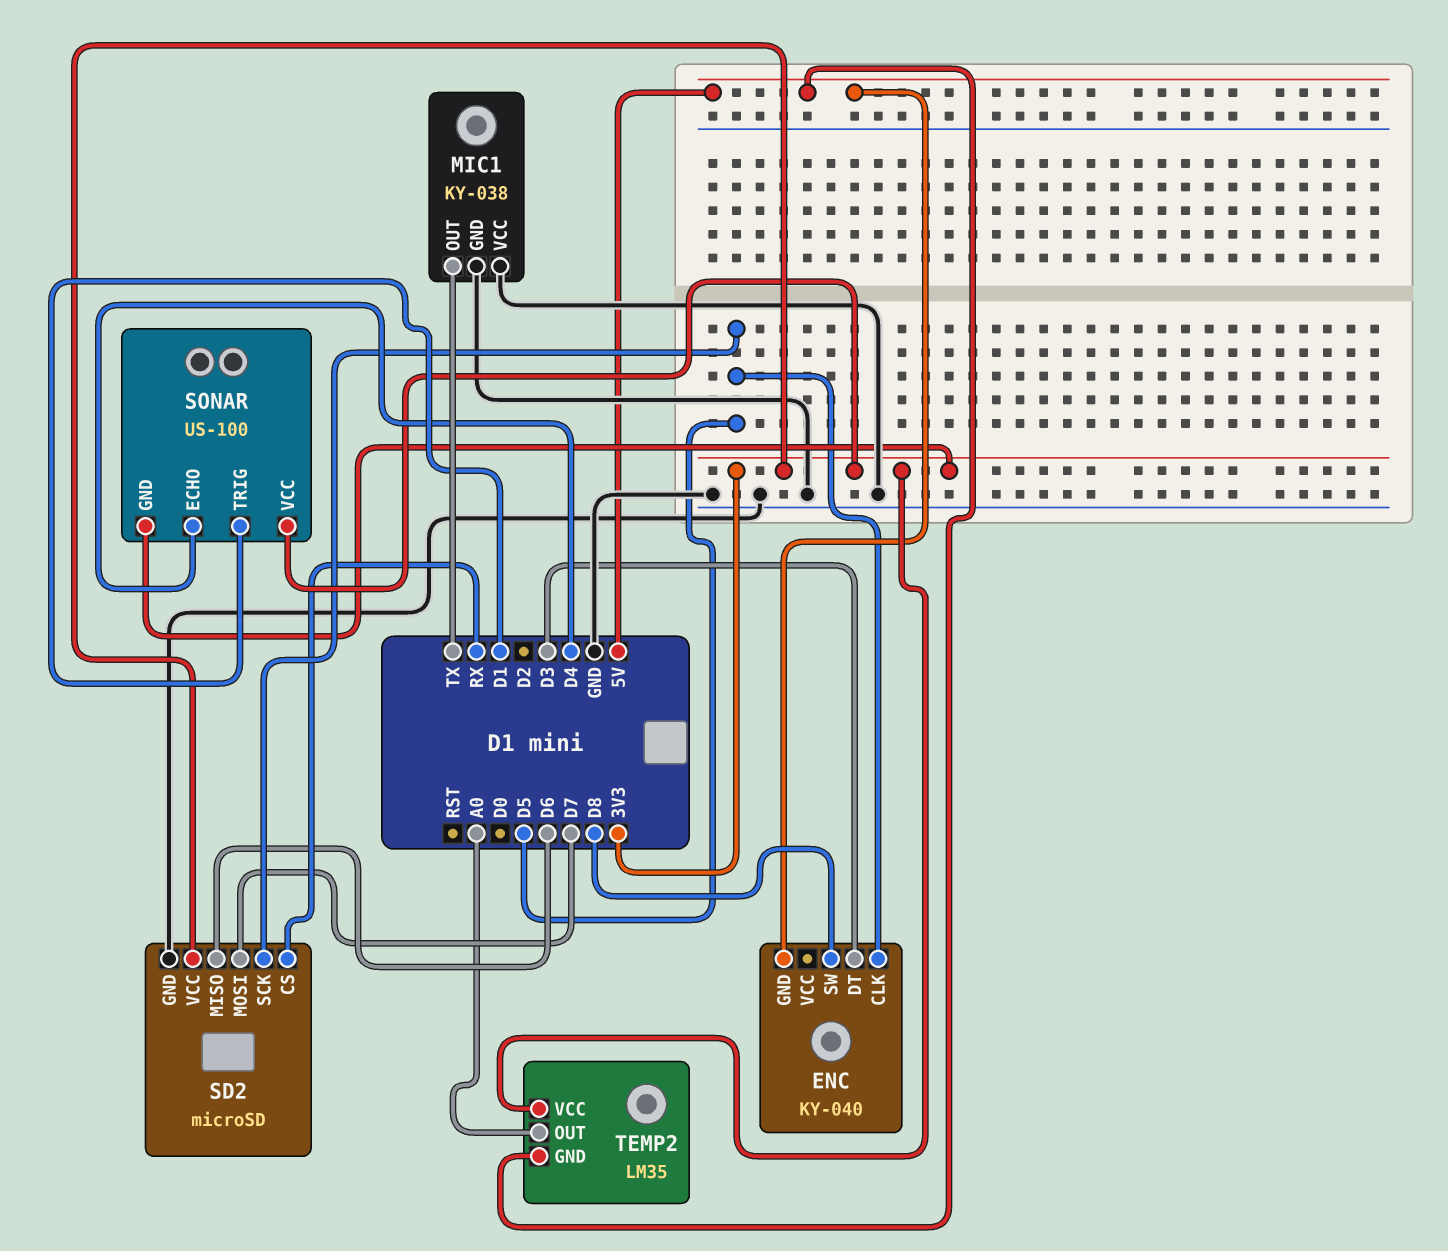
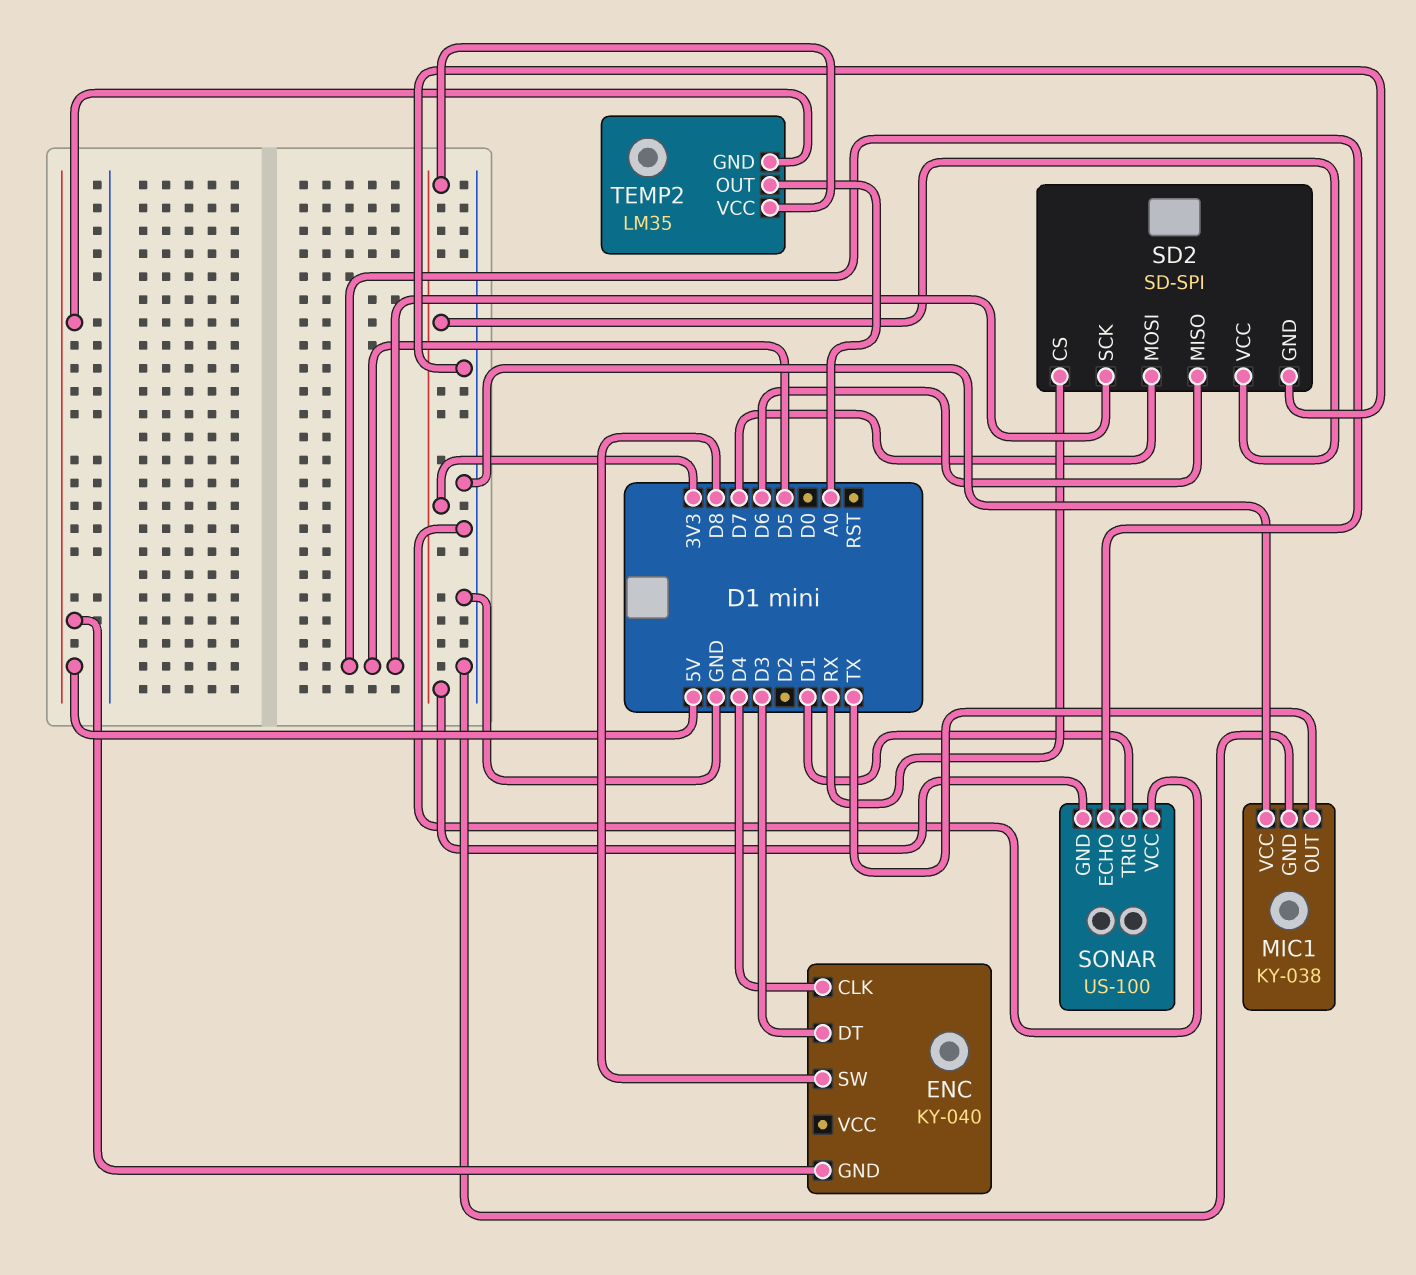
ENC pin CLK: D5 -> D4
SD2: microSD -> SD-SPI
SONAR pin ECHO: D4 -> D5
SONAR pin VCC: 3V3 -> GND

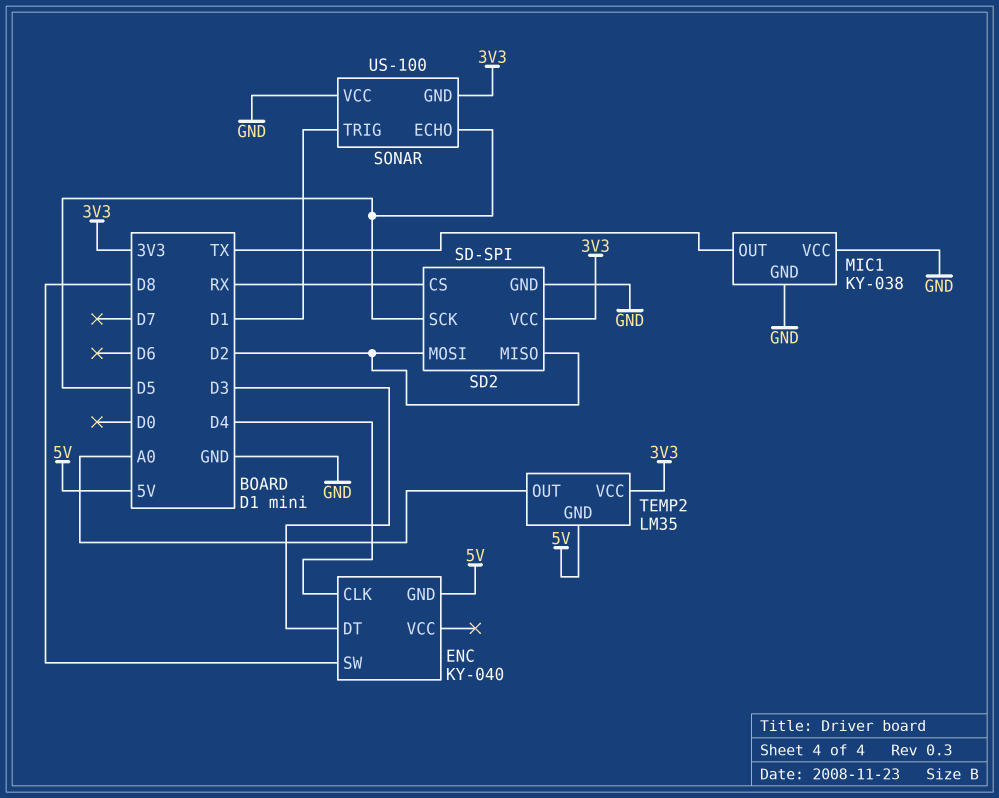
SD2 pin MISO: D6 -> D2
SD2 pin MOSI: D7 -> D2

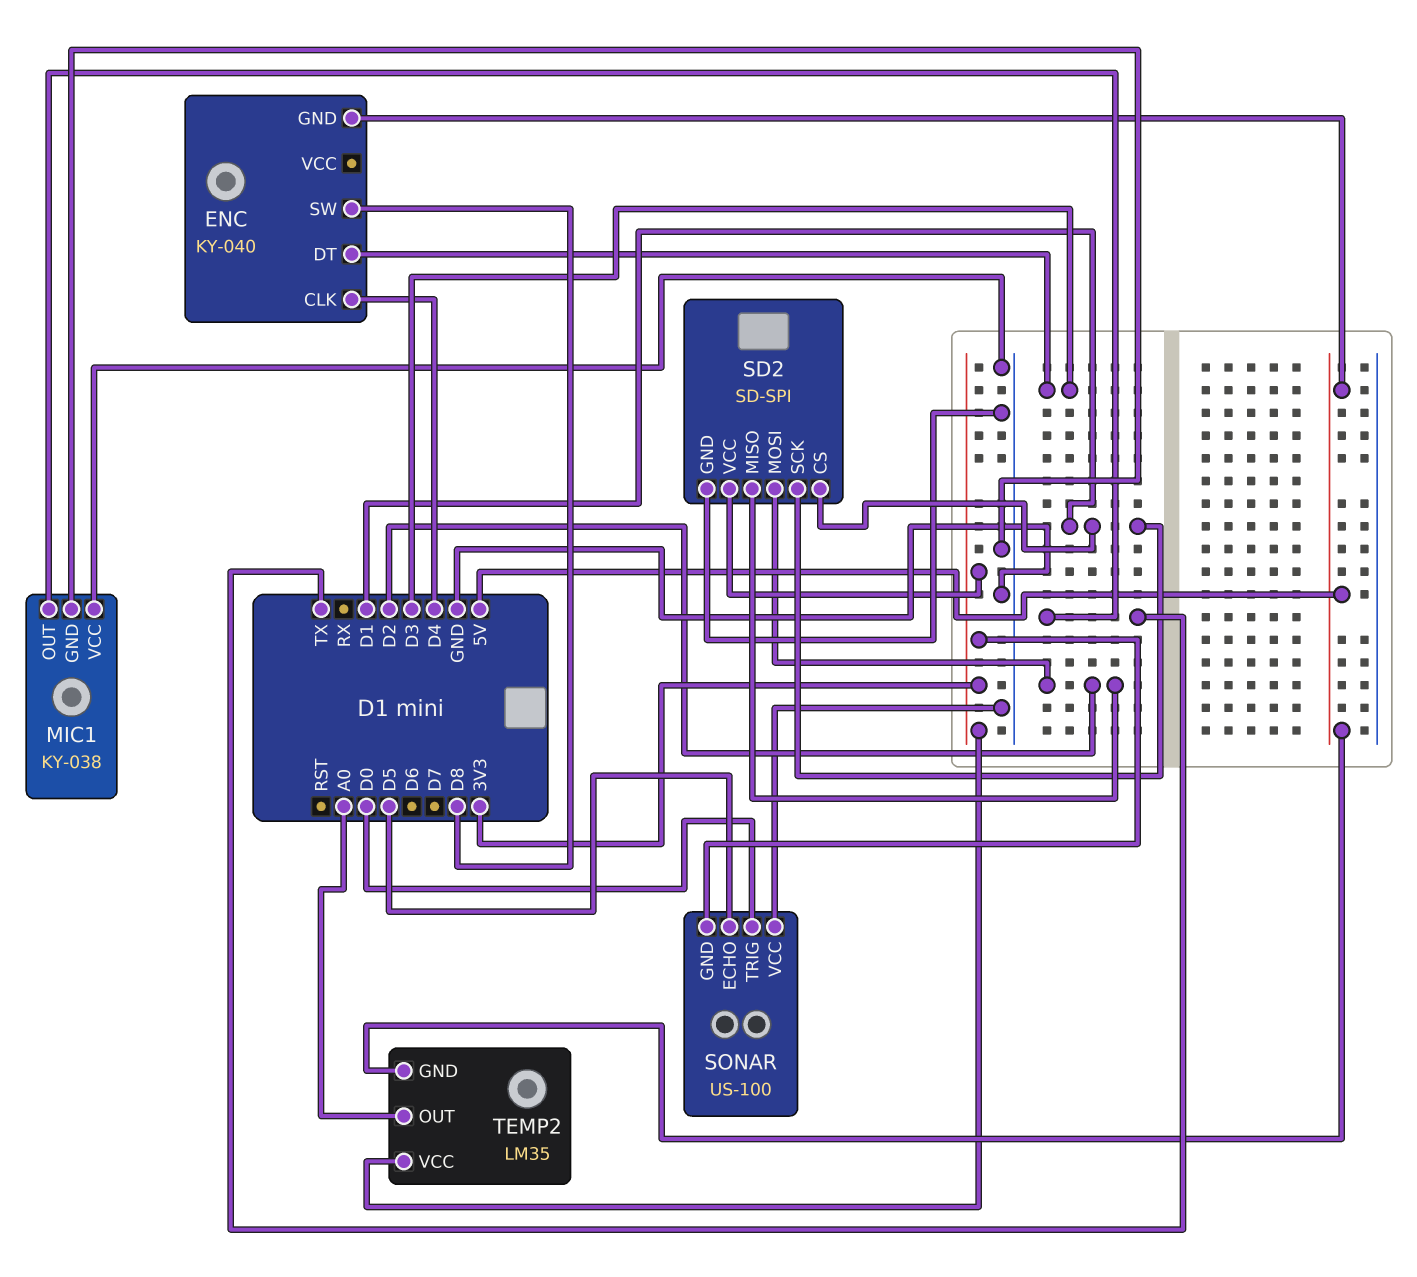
SD2 pin CS: RX -> D1
SD2 pin SCK: D5 -> D1
SONAR pin TRIG: D1 -> D0

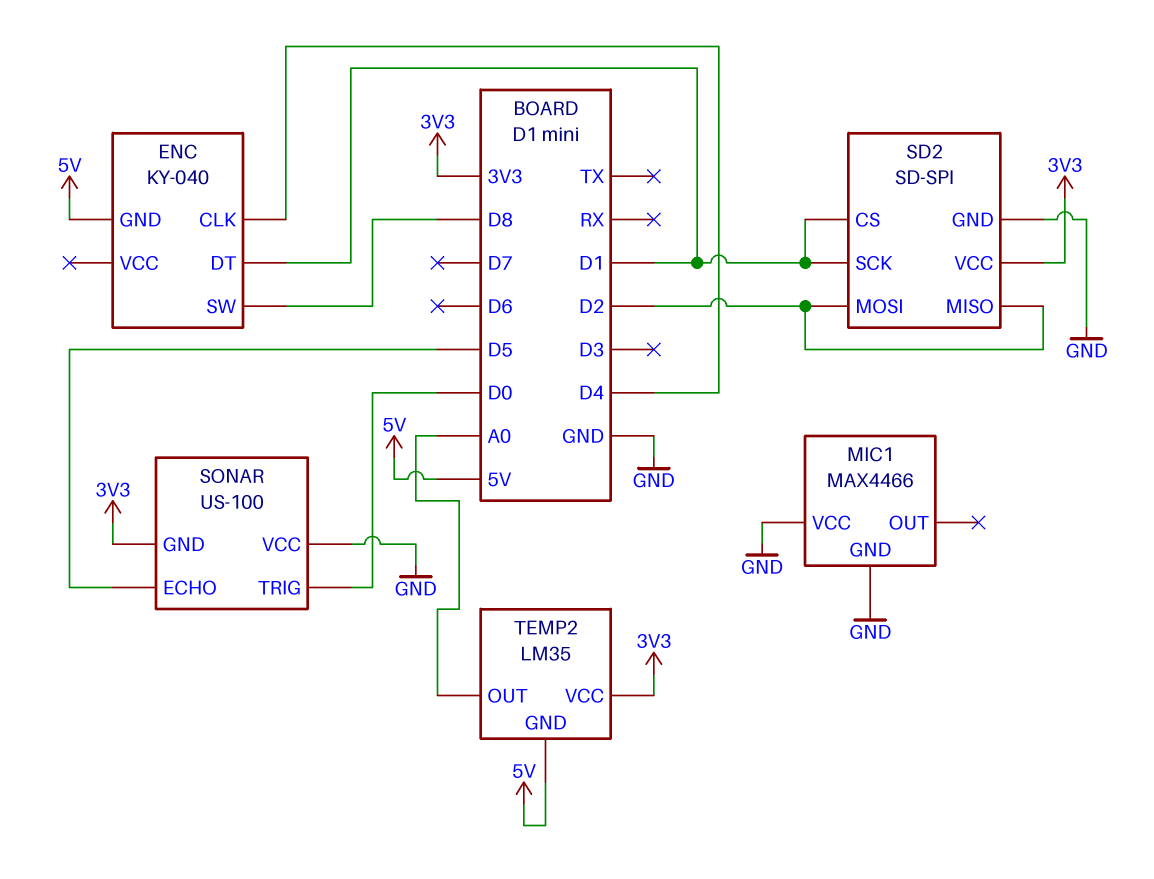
ENC pin DT: D3 -> D1
MIC1: KY-038 -> MAX4466
MIC1 pin OUT: TX -> none

